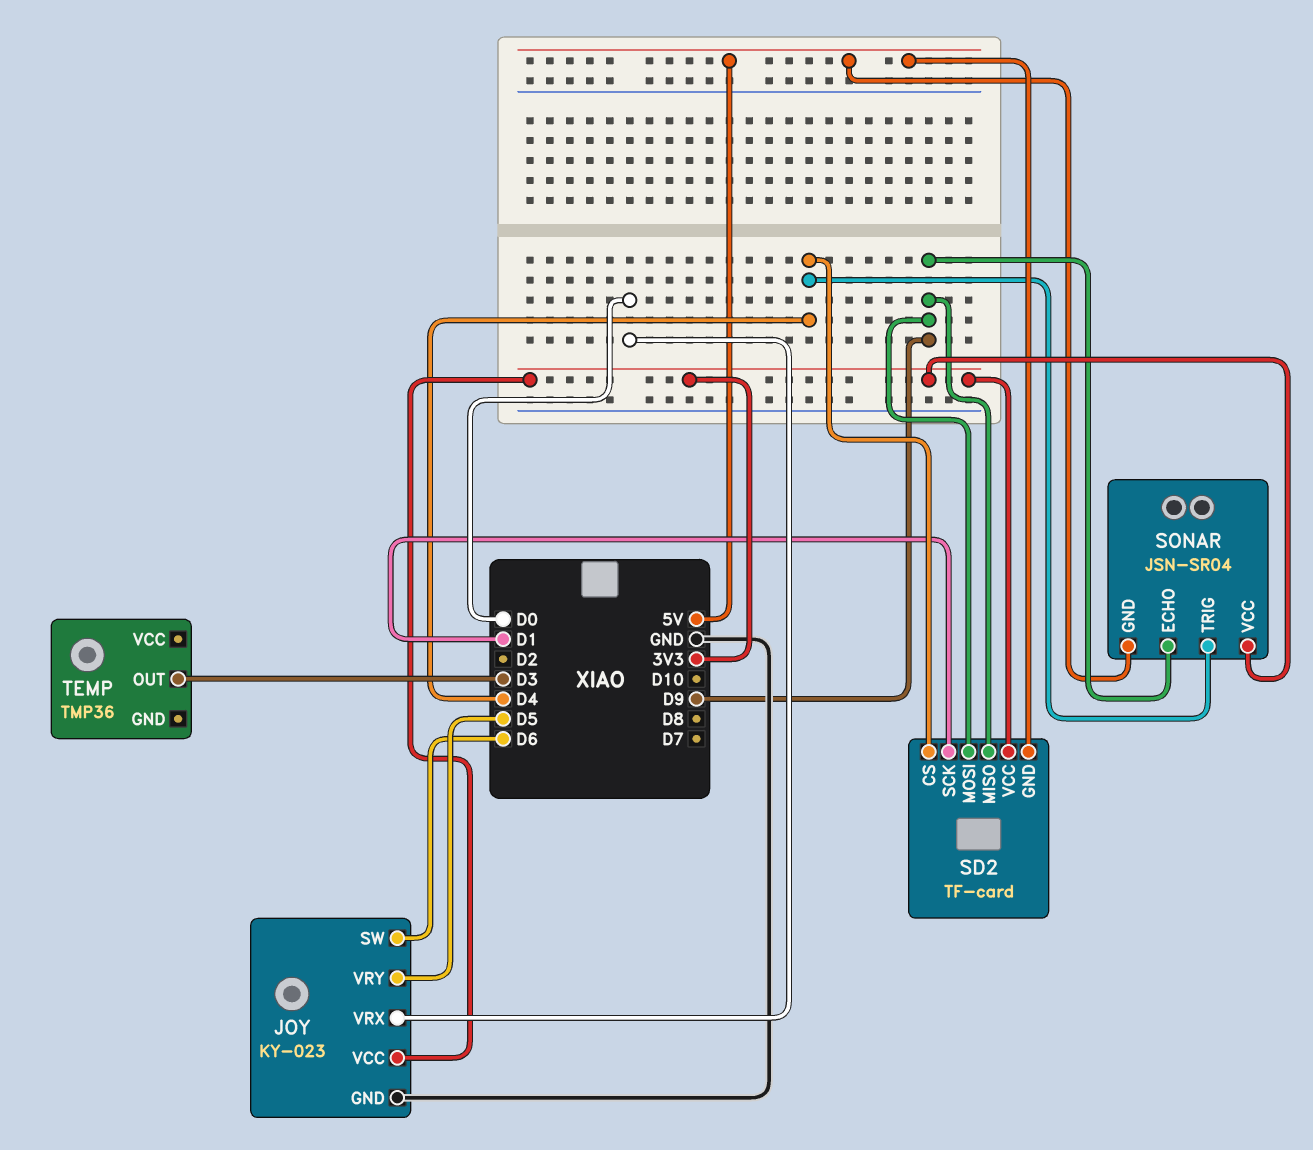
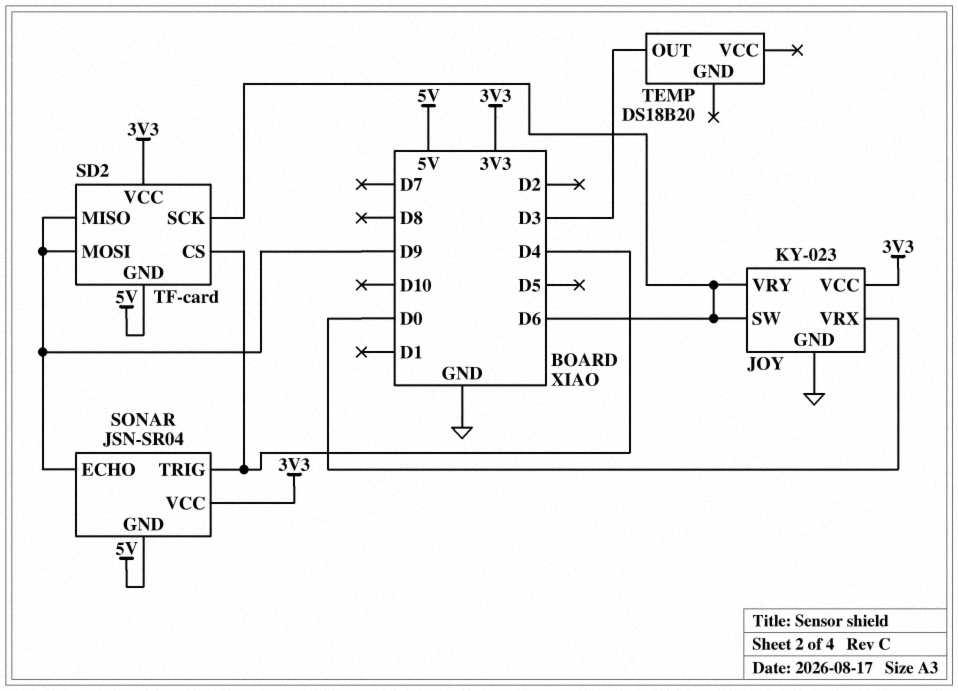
JOY pin VRY: D5 -> D6
SD2 pin SCK: D1 -> D6
TEMP: TMP36 -> DS18B20

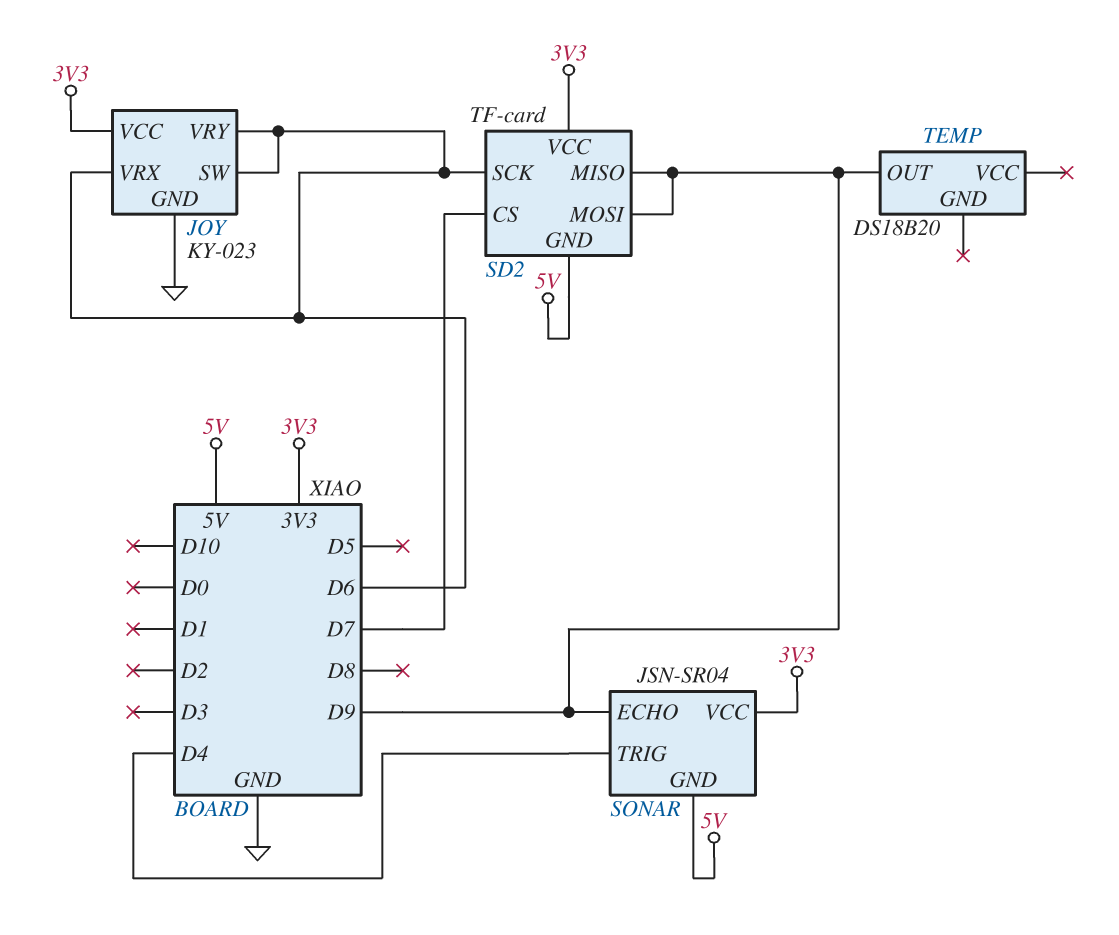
JOY pin VRX: D0 -> D6
SD2 pin CS: D4 -> D7
TEMP pin OUT: D3 -> D9

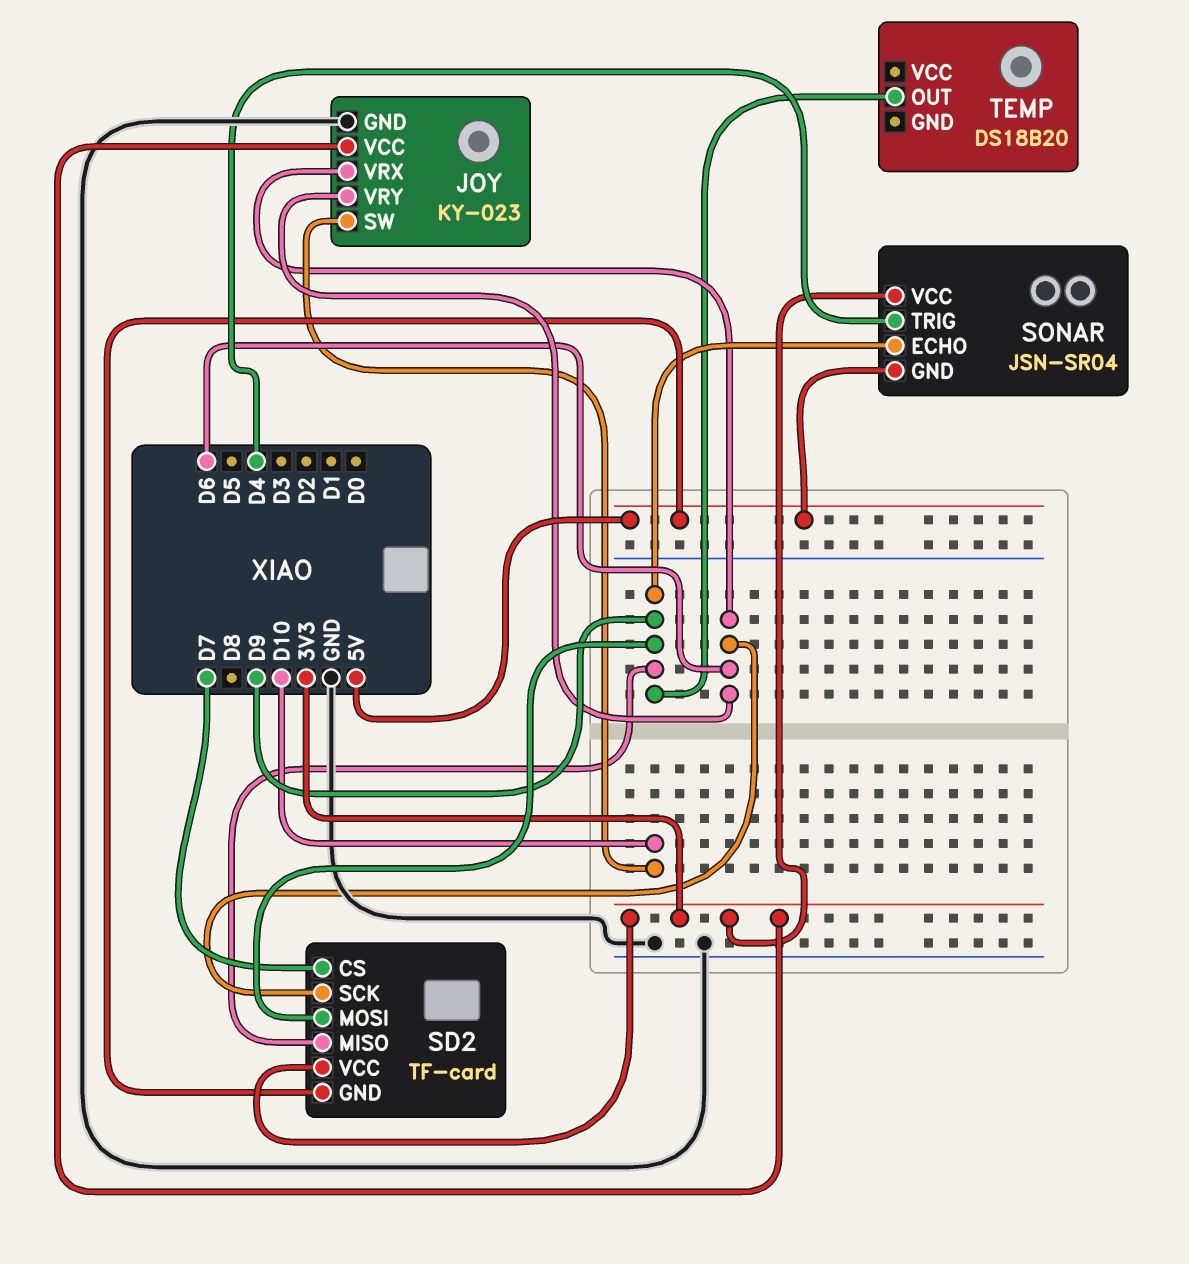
JOY pin SW: D6 -> D10

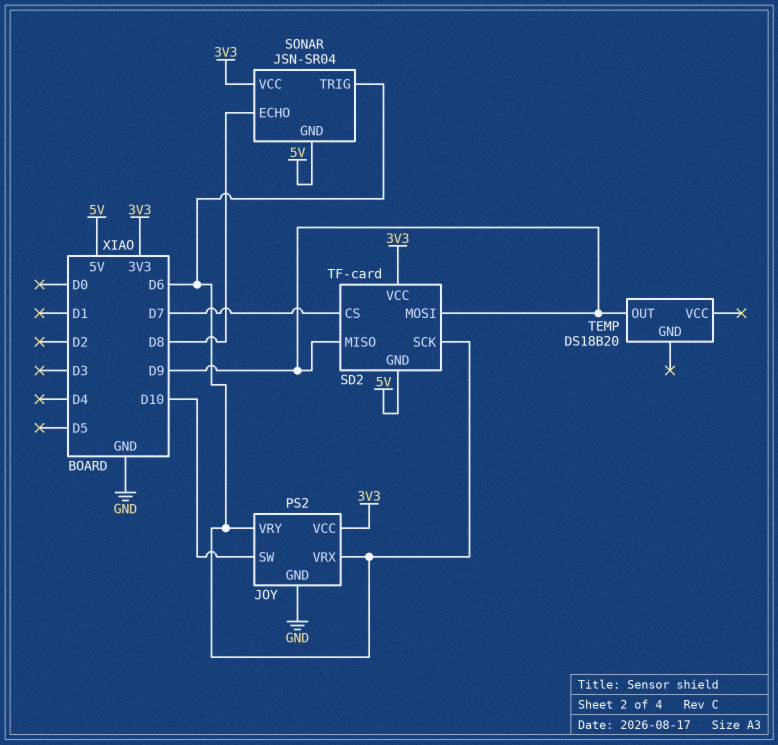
JOY: KY-023 -> PS2
SONAR pin ECHO: D9 -> D8
SONAR pin TRIG: D4 -> D6

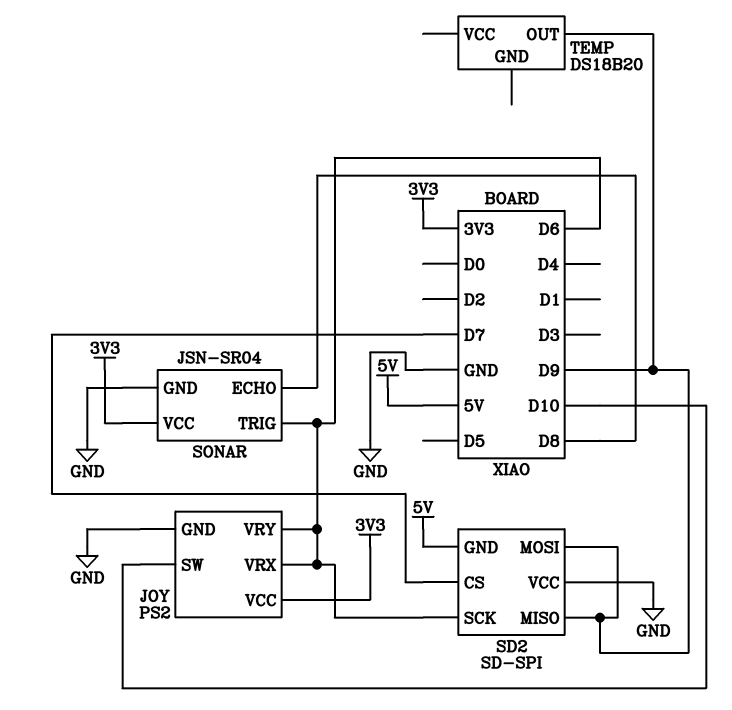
SD2: TF-card -> SD-SPI
SD2 pin VCC: 3V3 -> GND
SONAR pin GND: 5V -> GND

